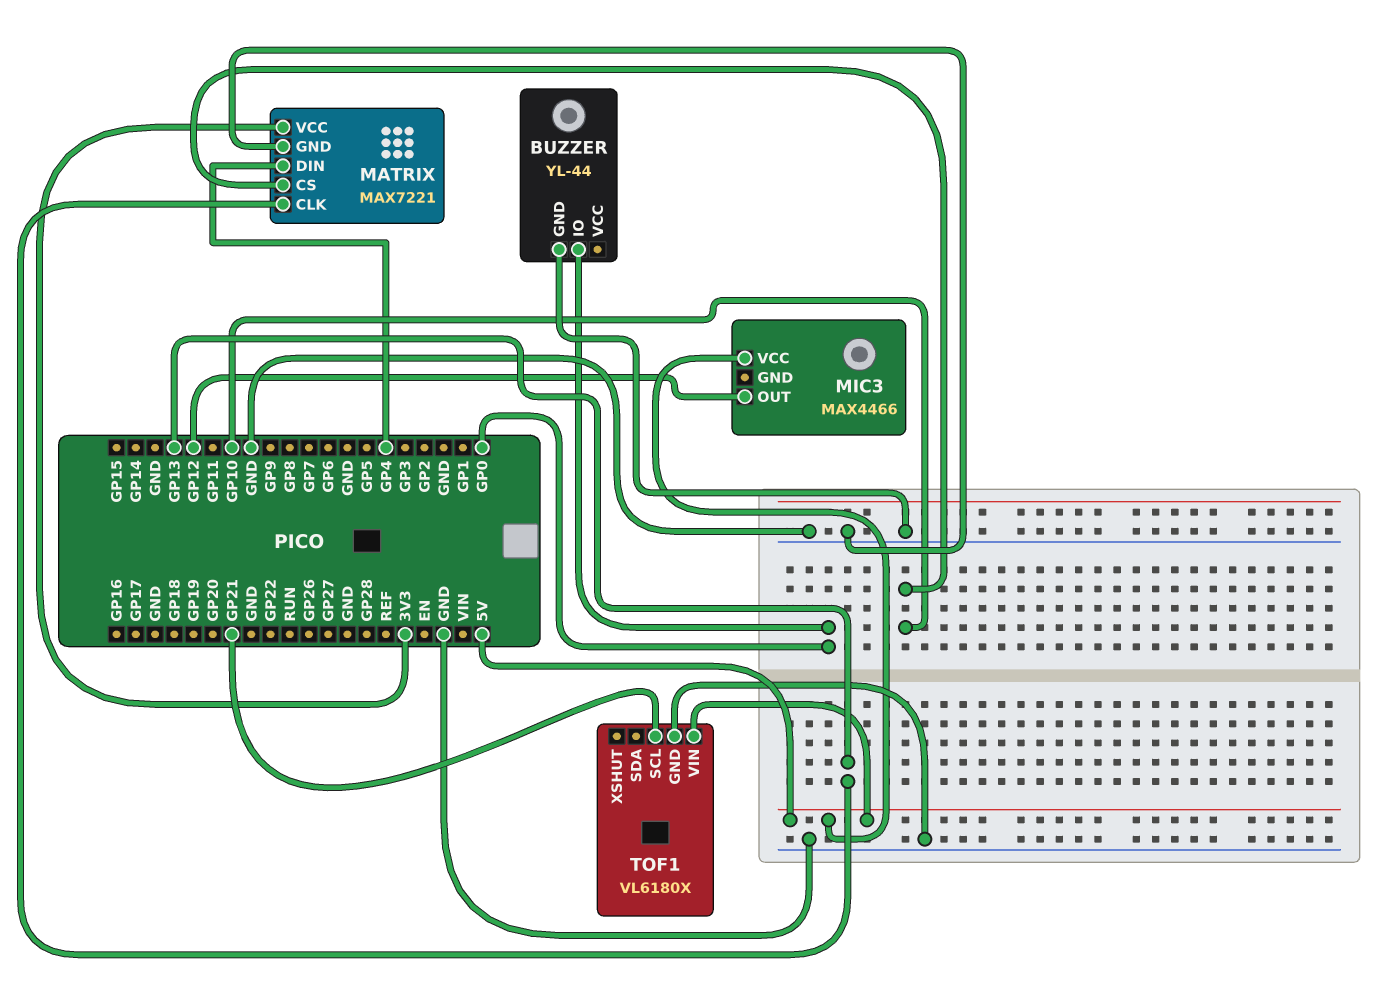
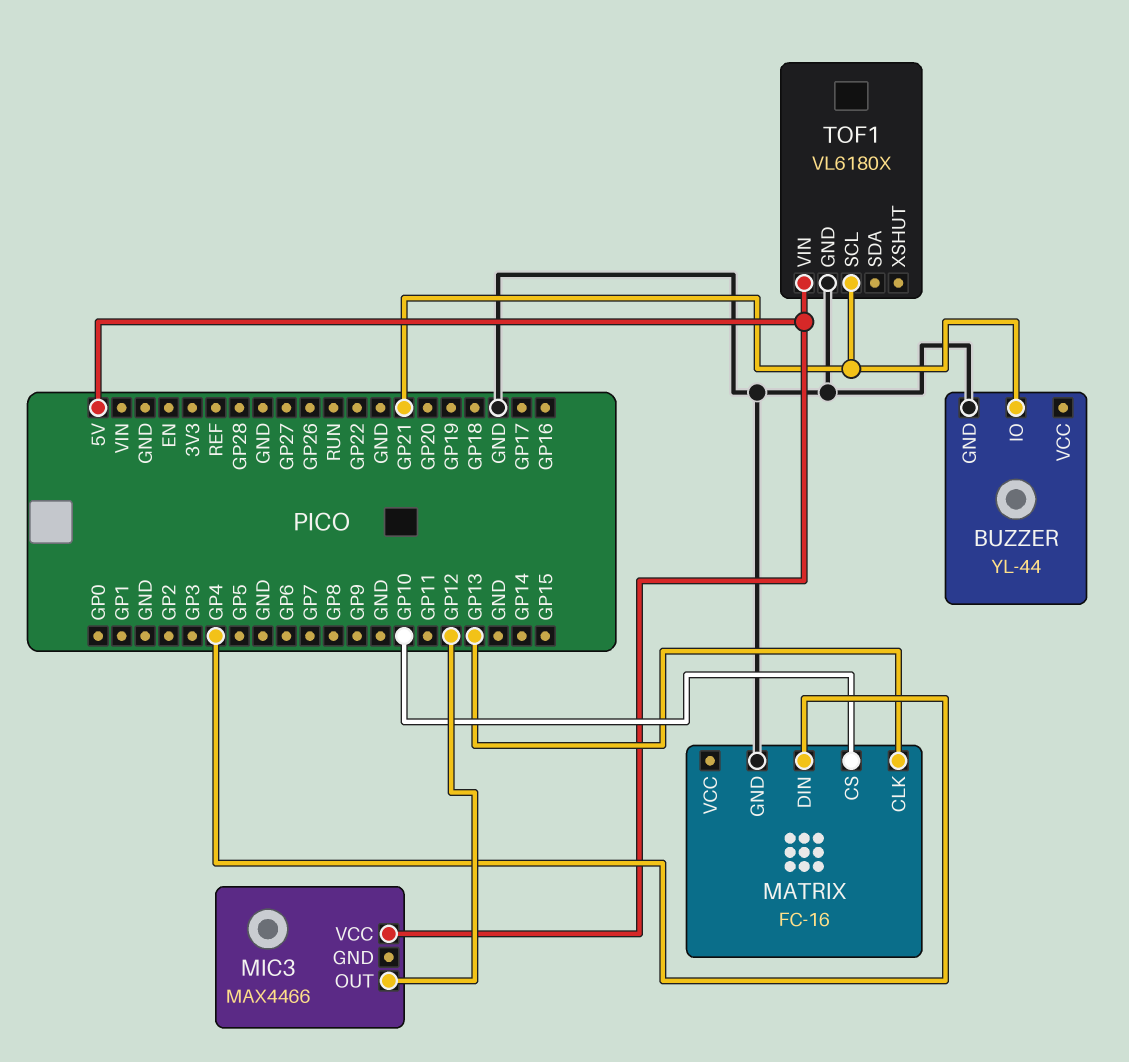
BUZZER pin IO: GP0 -> GP21
MATRIX: MAX7221 -> FC-16
MATRIX pin VCC: 3V3 -> none

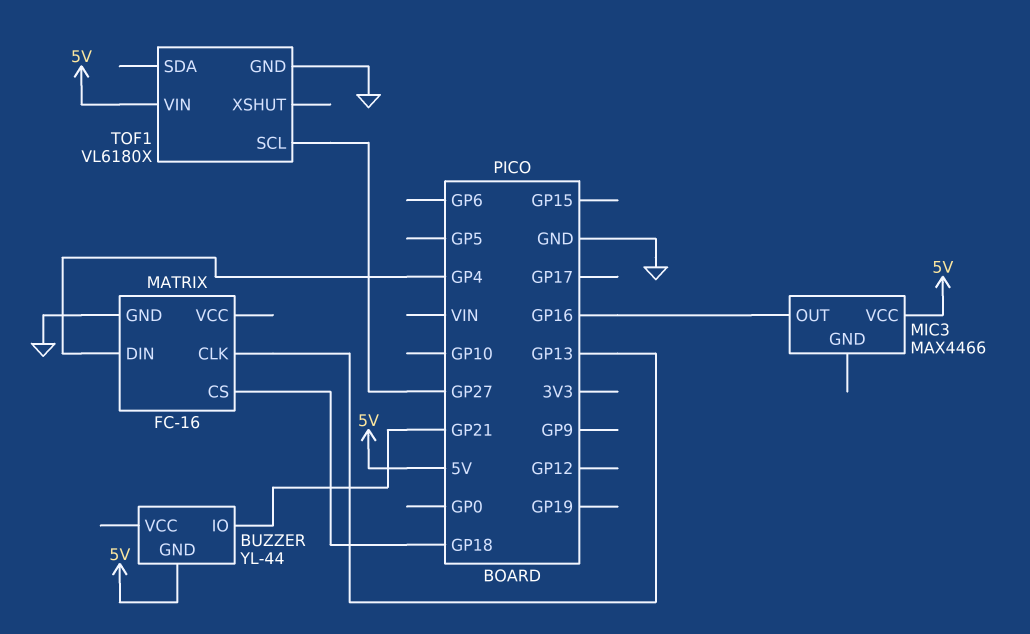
BUZZER pin GND: GND -> 5V
MATRIX pin CS: GP10 -> GP18
MIC3 pin OUT: GP12 -> GP16
TOF1 pin SCL: GP21 -> GP27

